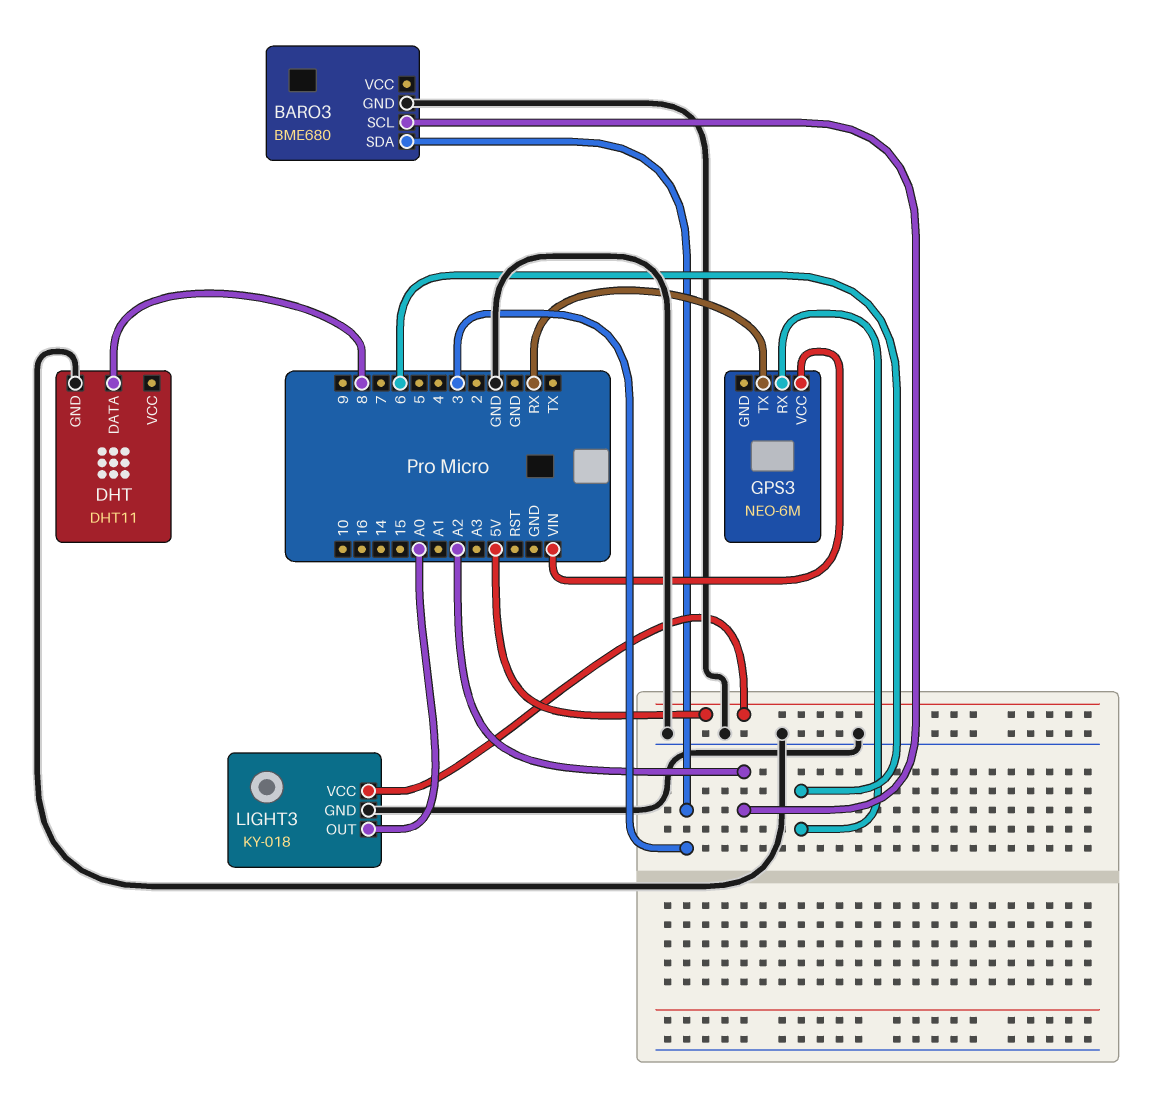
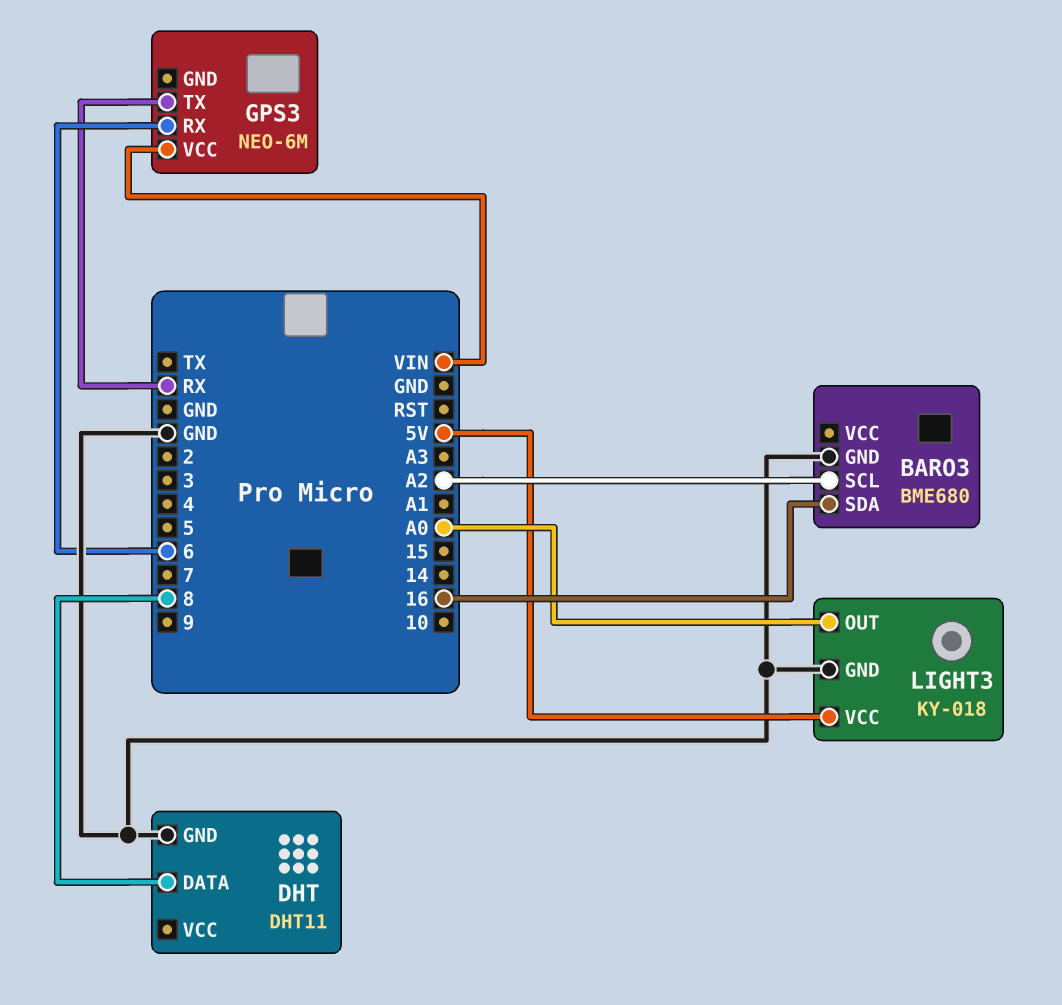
BARO3 pin SDA: 3 -> 16

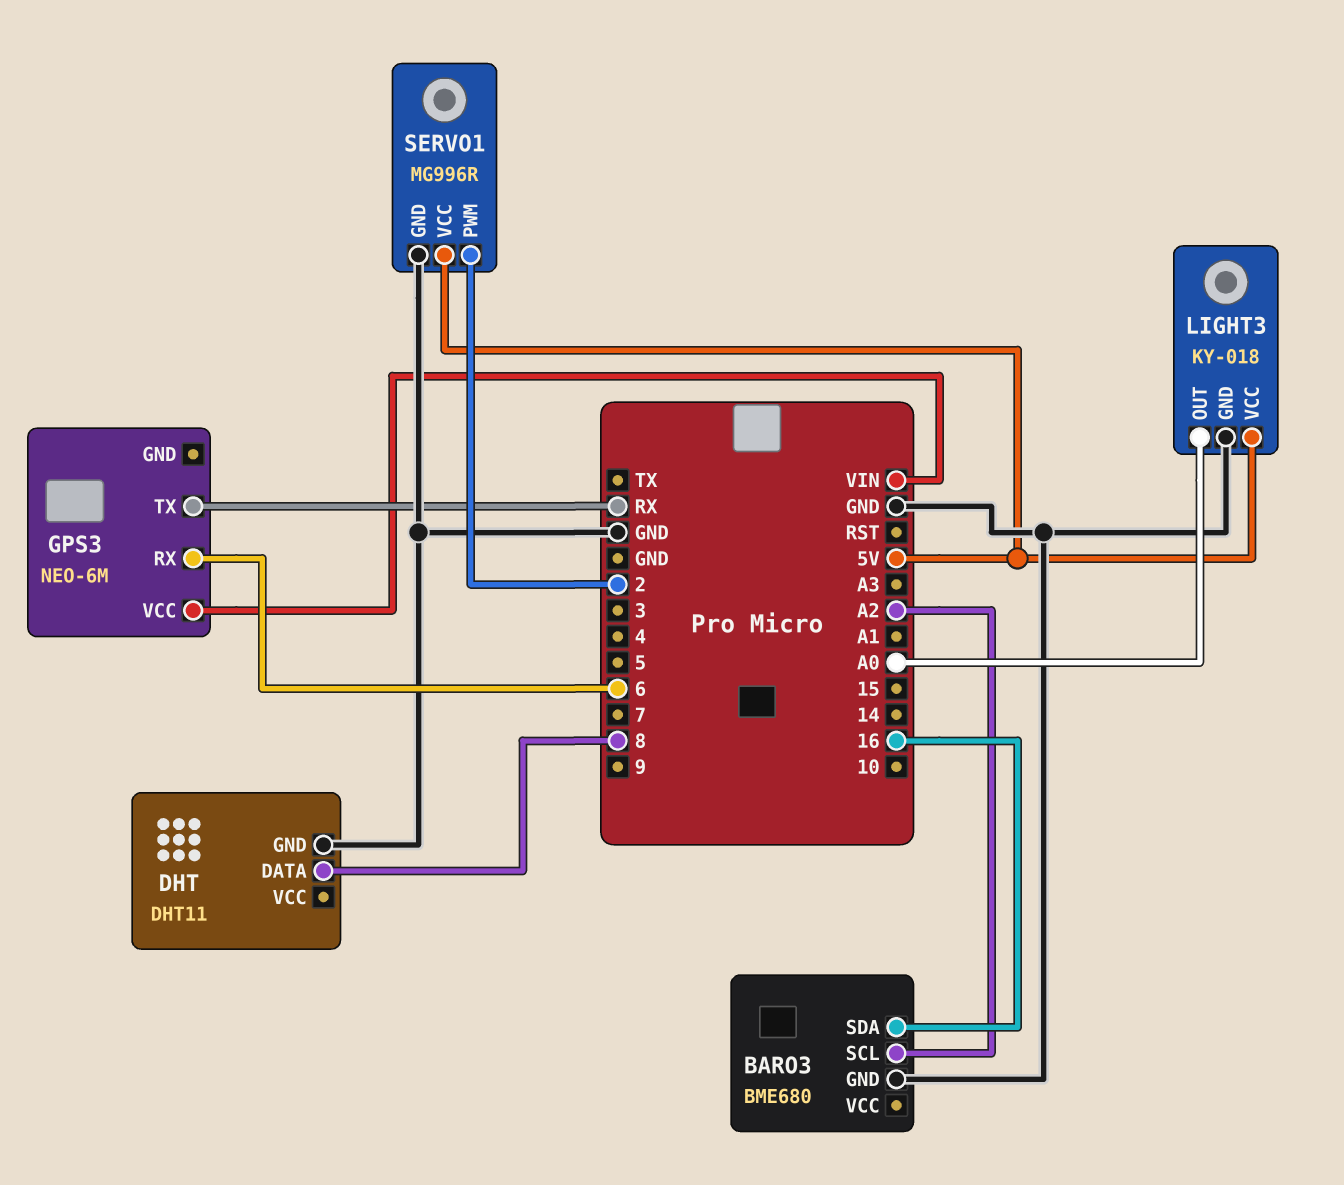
SERVO1: none -> MG996R
SERVO1 pin GND: none -> GND
SERVO1 pin PWM: none -> 2
SERVO1 pin VCC: none -> 5V

